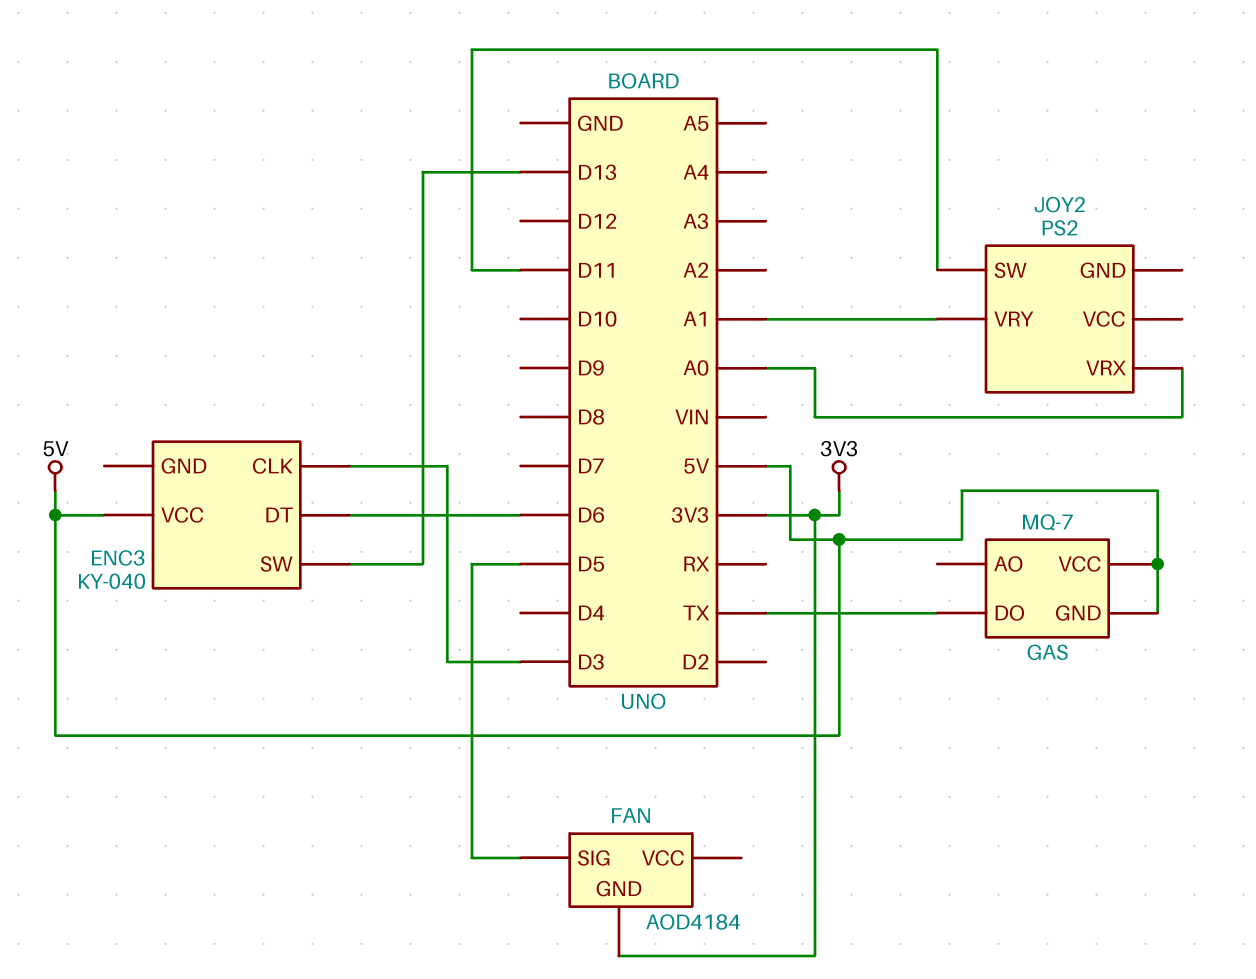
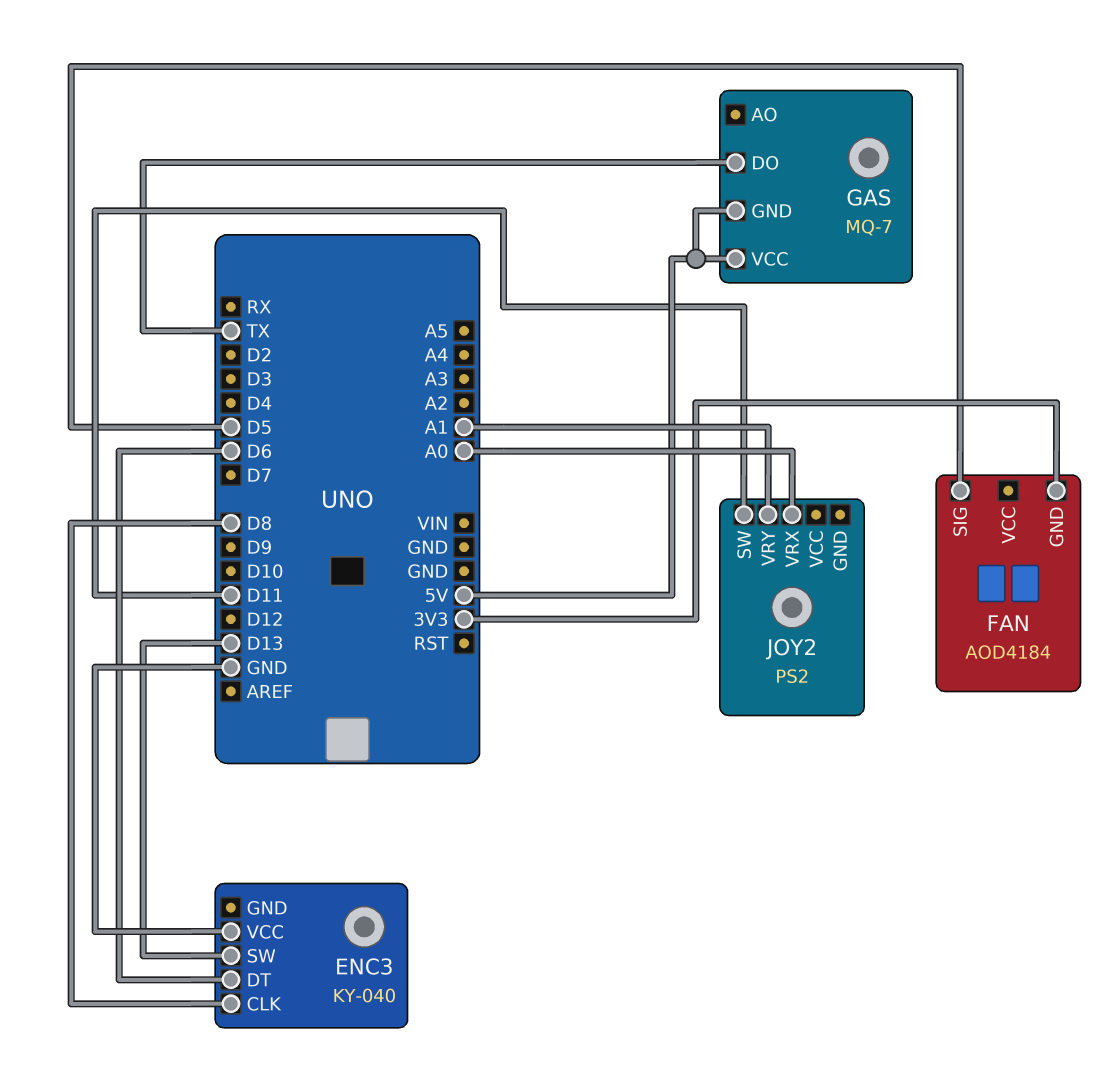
ENC3 pin CLK: D3 -> D8
ENC3 pin VCC: 5V -> GND

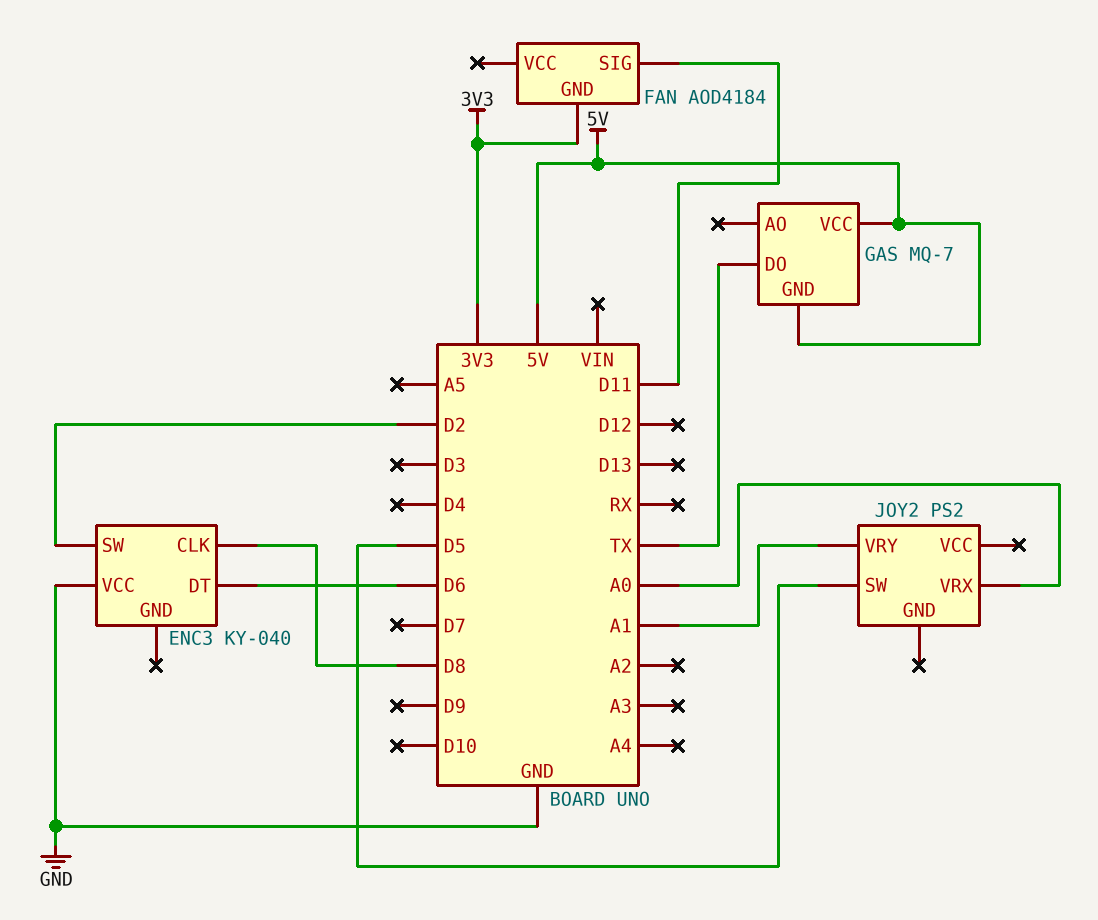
ENC3 pin SW: D13 -> D2
FAN pin SIG: D5 -> D11
JOY2 pin SW: D11 -> D5

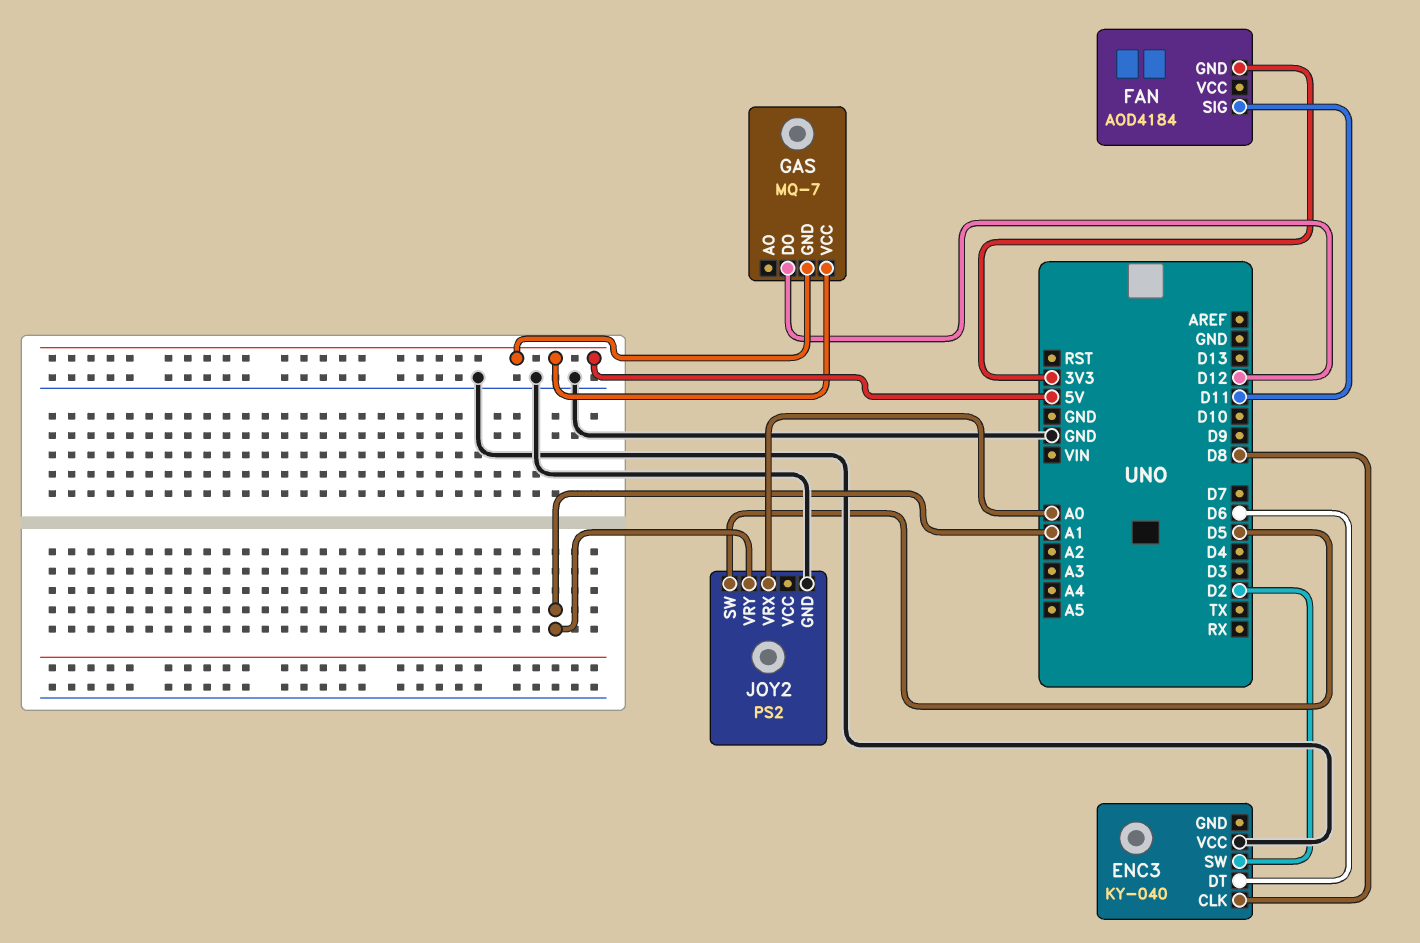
GAS pin DO: TX -> D12
JOY2 pin GND: none -> GND

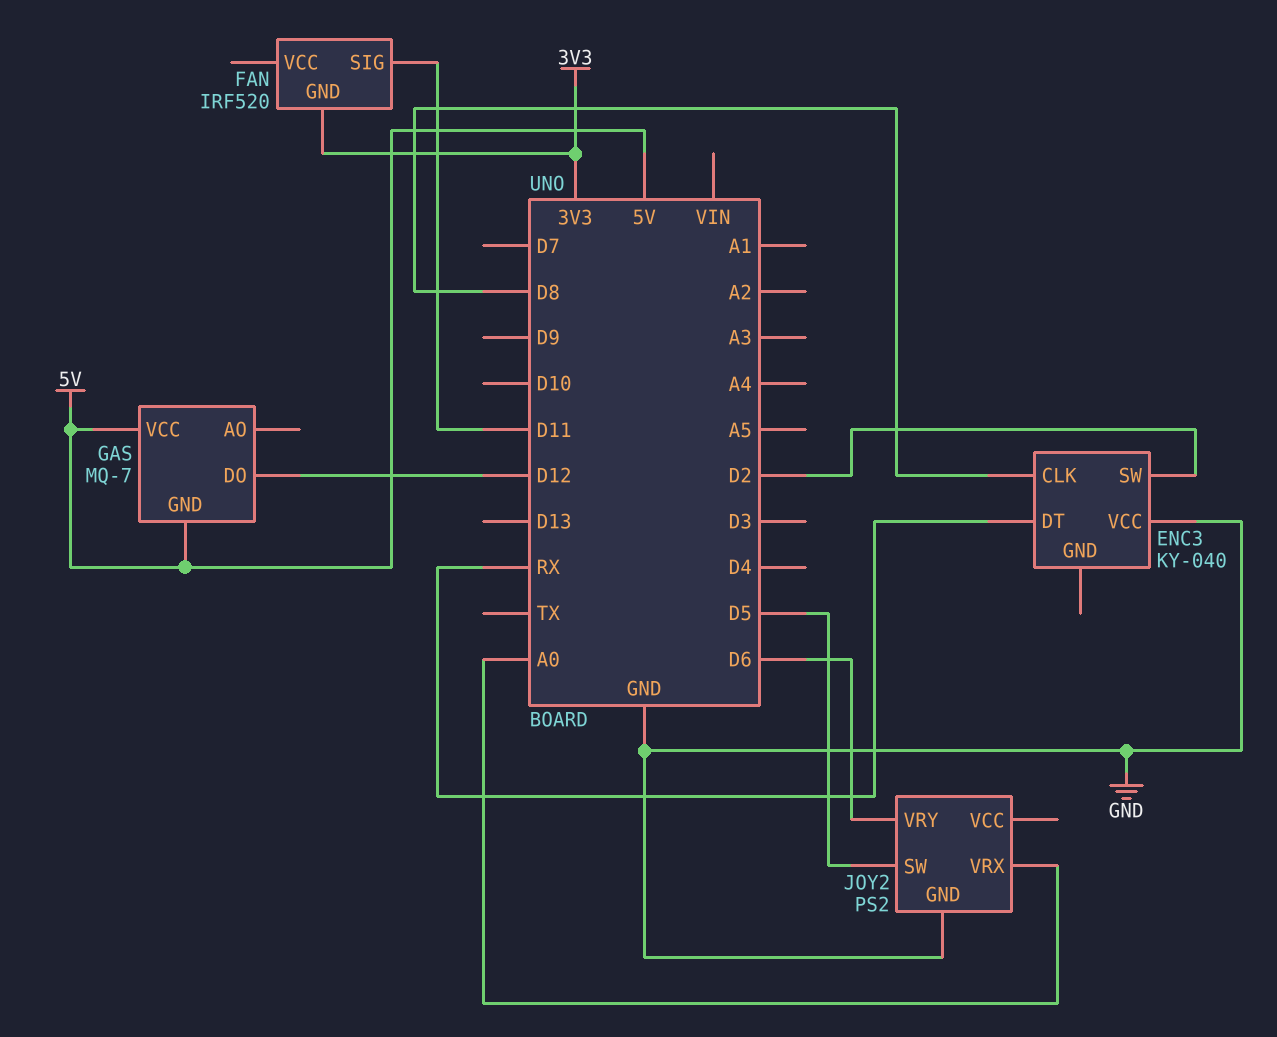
ENC3 pin DT: D6 -> RX
FAN: AOD4184 -> IRF520
JOY2 pin VRY: A1 -> D6

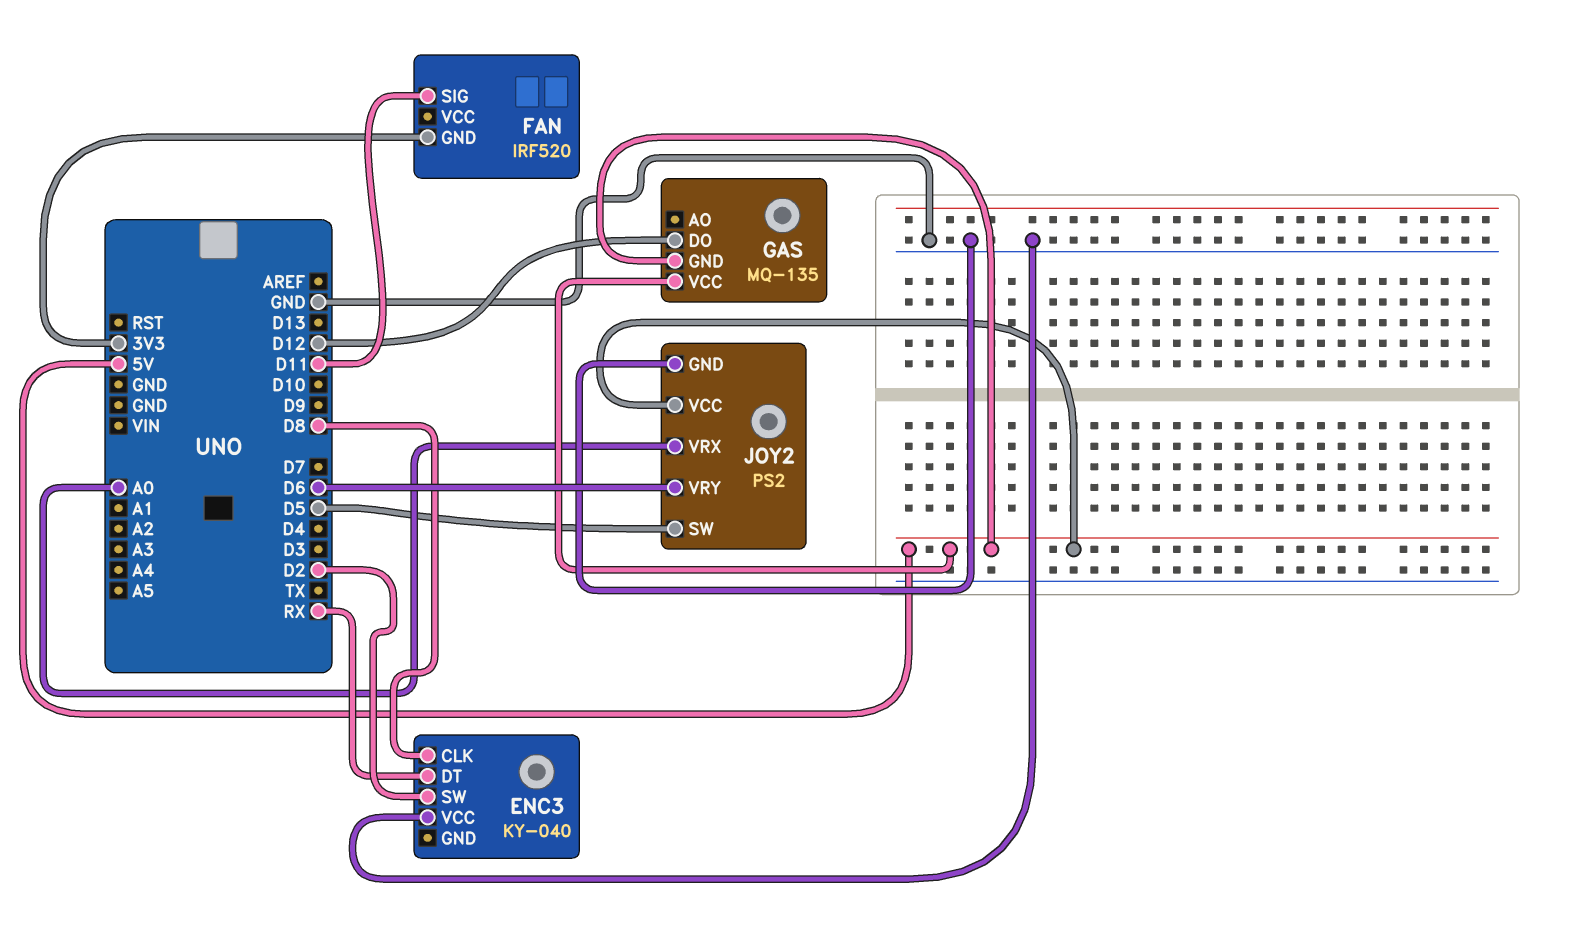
GAS: MQ-7 -> MQ-135
JOY2 pin VCC: none -> 5V

